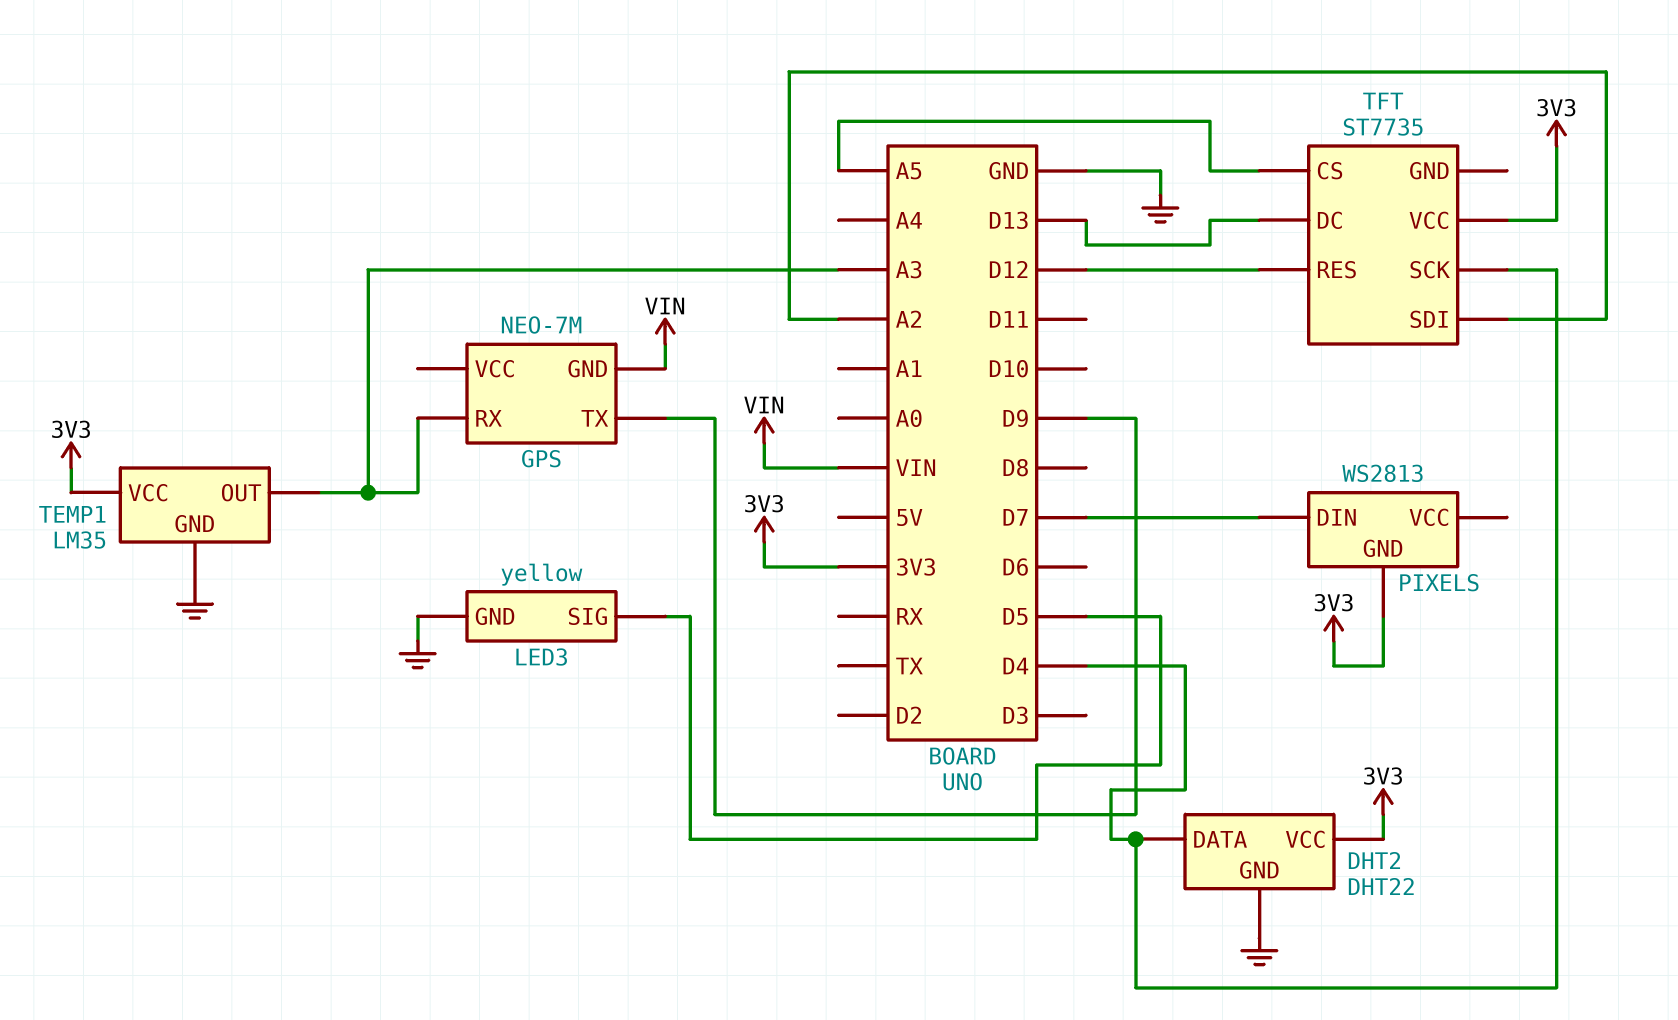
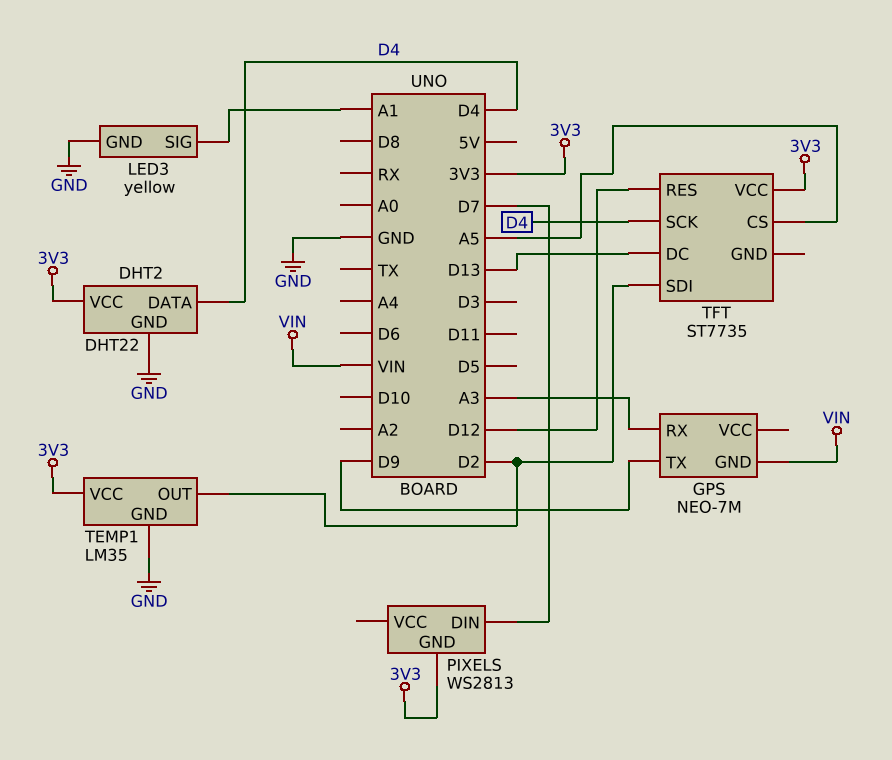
LED3 pin SIG: D5 -> A1
TEMP1 pin OUT: A3 -> D2
TFT pin SDI: A2 -> D2

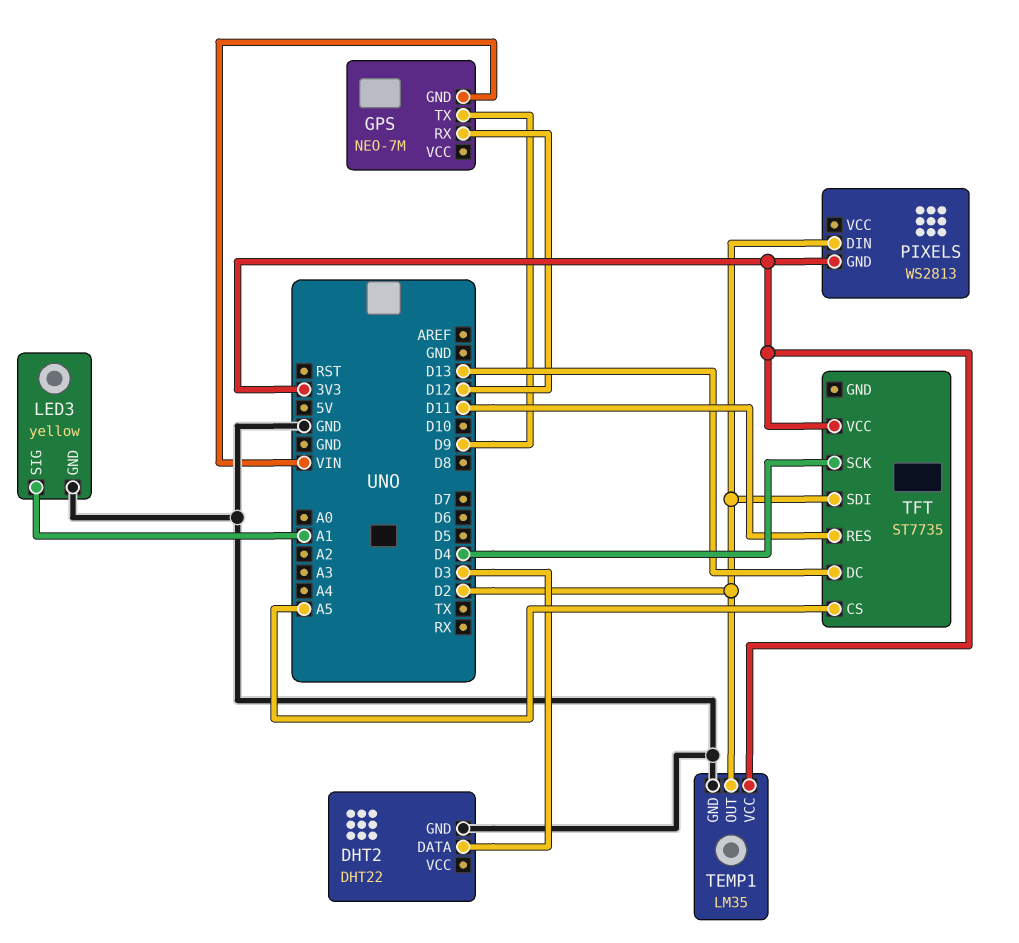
DHT2 pin DATA: D4 -> D3
DHT2 pin VCC: 3V3 -> none
GPS pin RX: A3 -> D12
PIXELS pin DIN: D7 -> D2
TFT pin RES: D12 -> D11

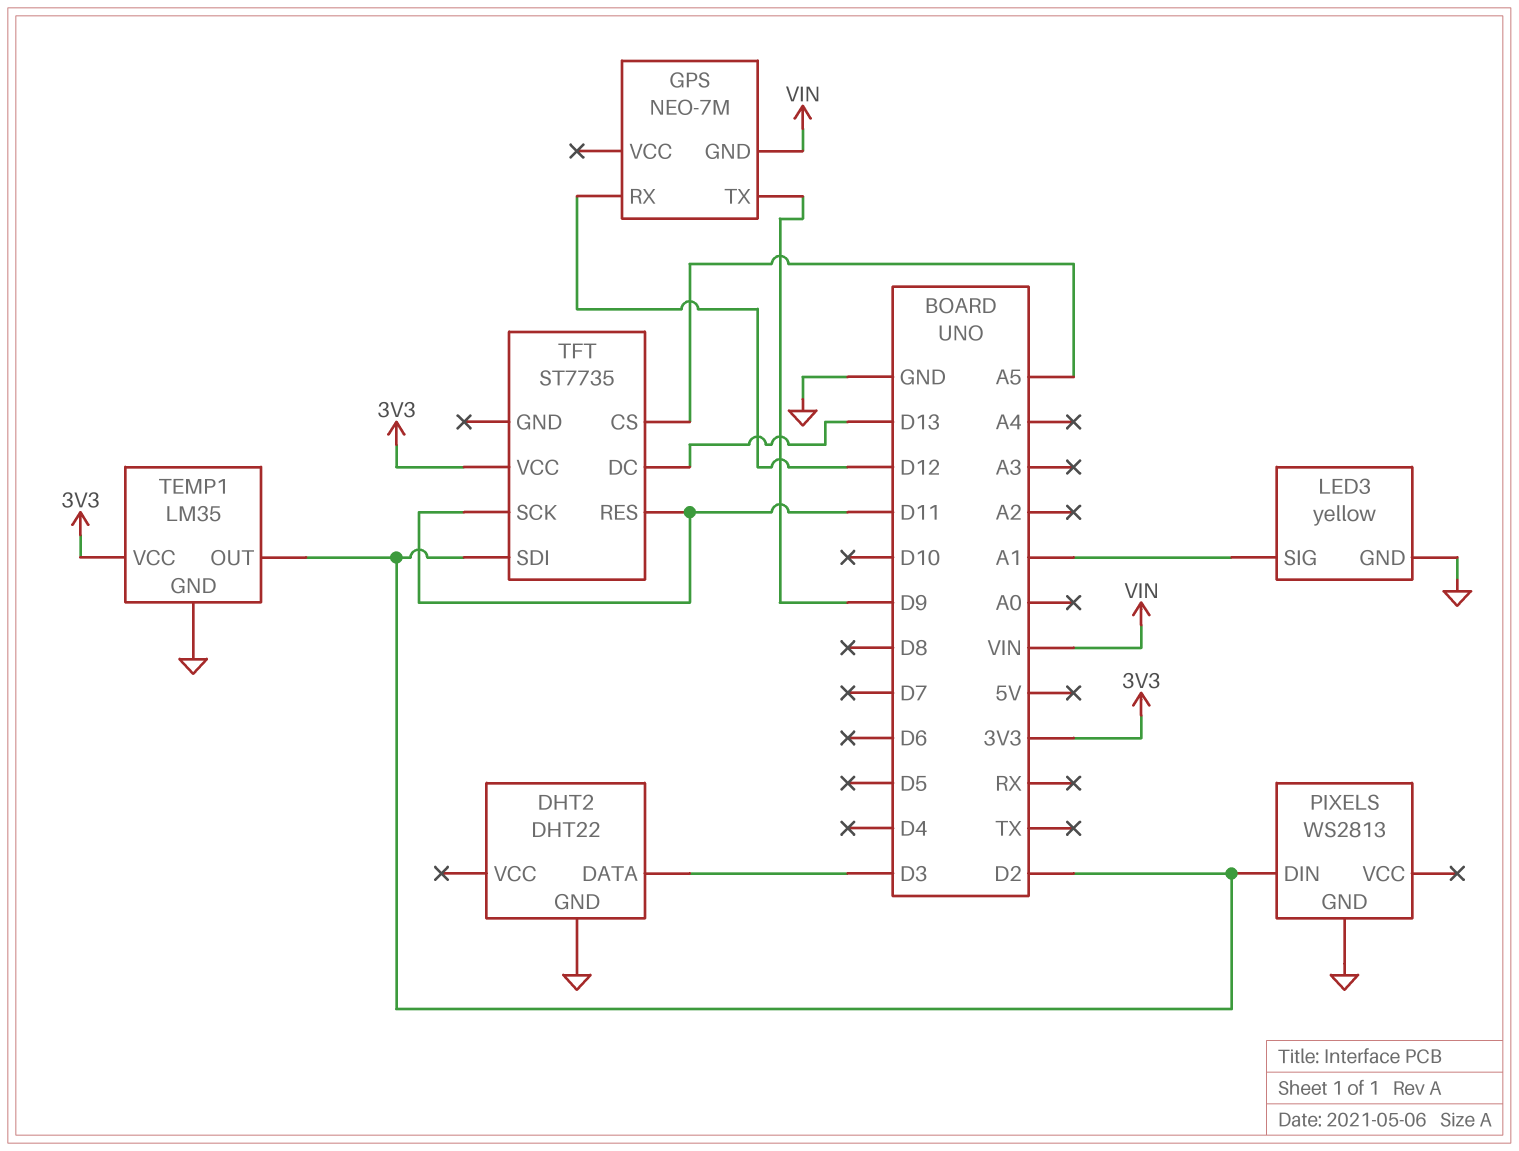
PIXELS pin GND: 3V3 -> GND
TFT pin SCK: D4 -> D11

